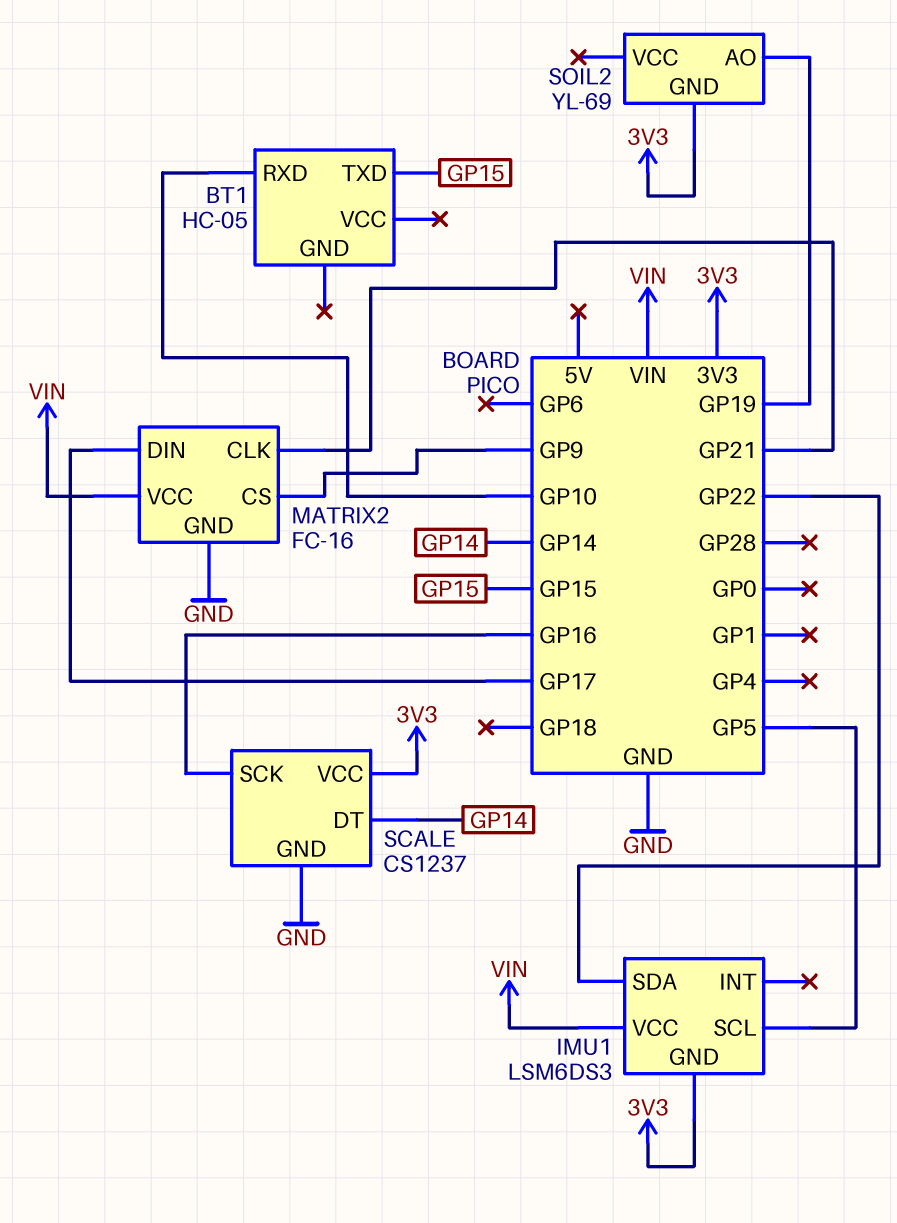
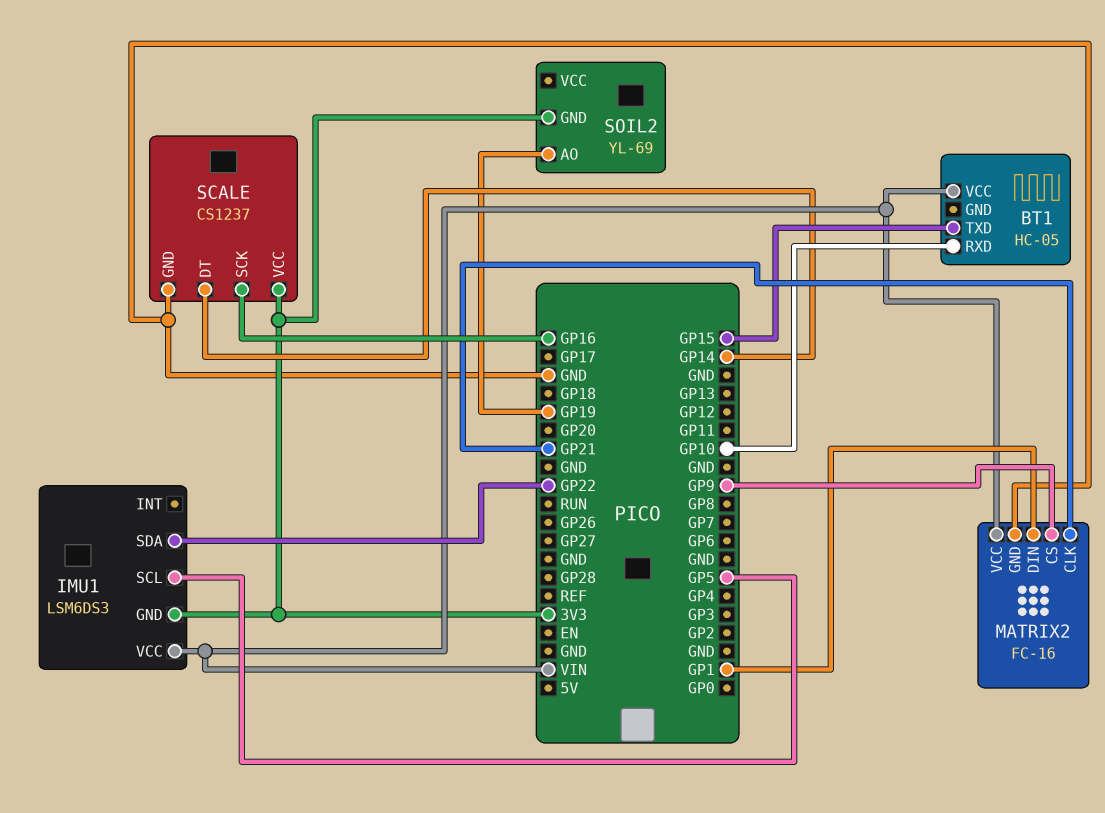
BT1 pin VCC: none -> VIN
MATRIX2 pin DIN: GP17 -> GP1

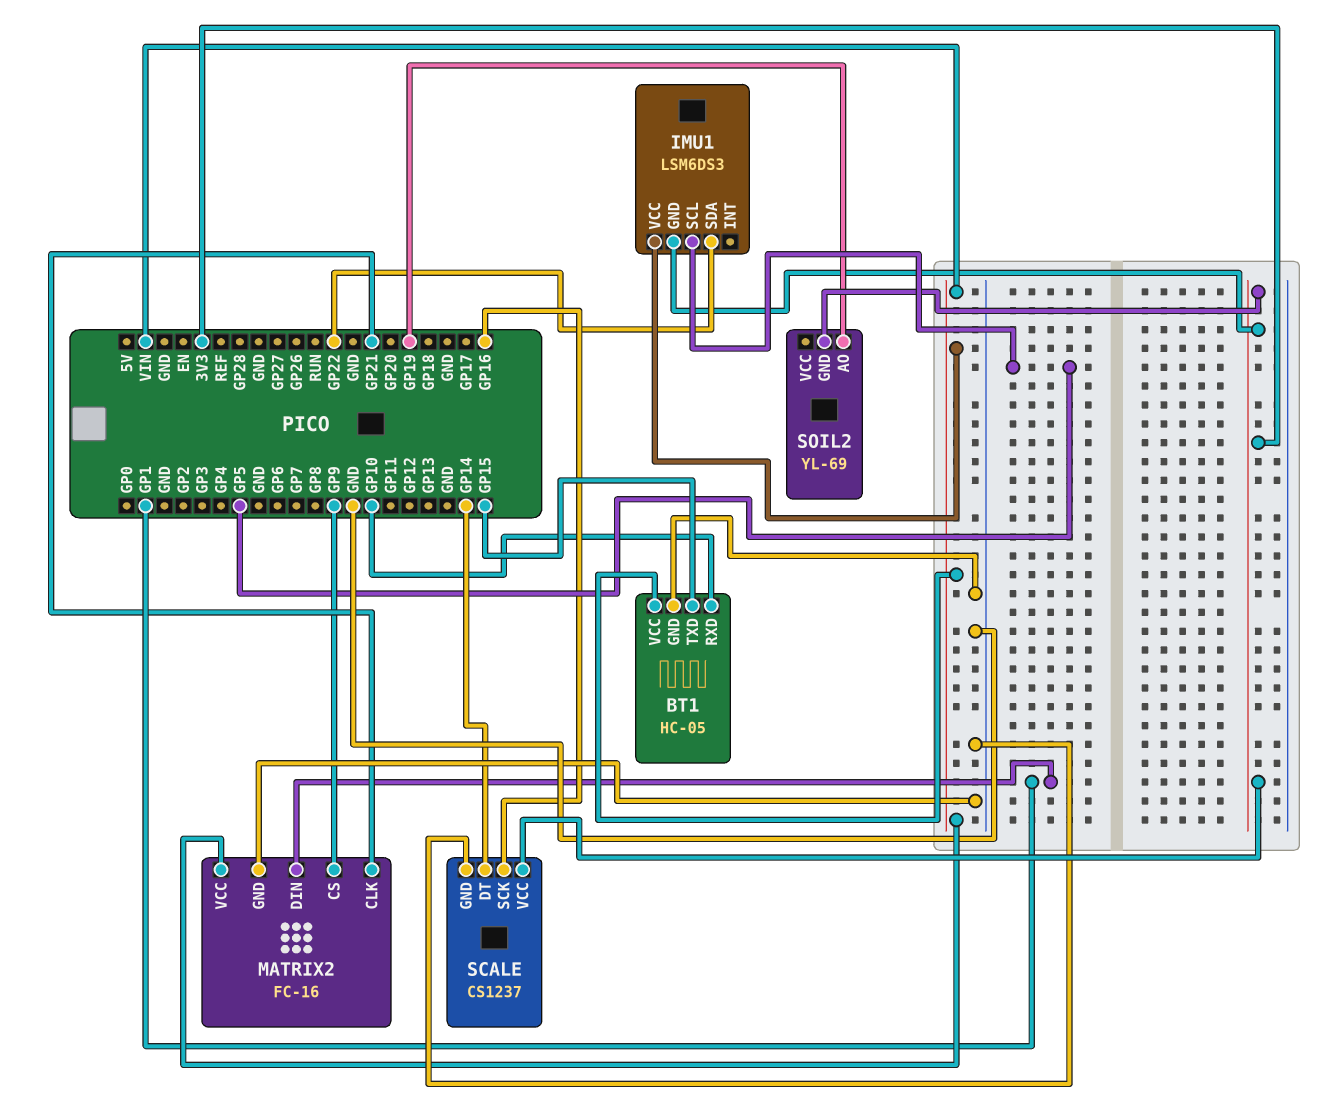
BT1 pin GND: none -> GND

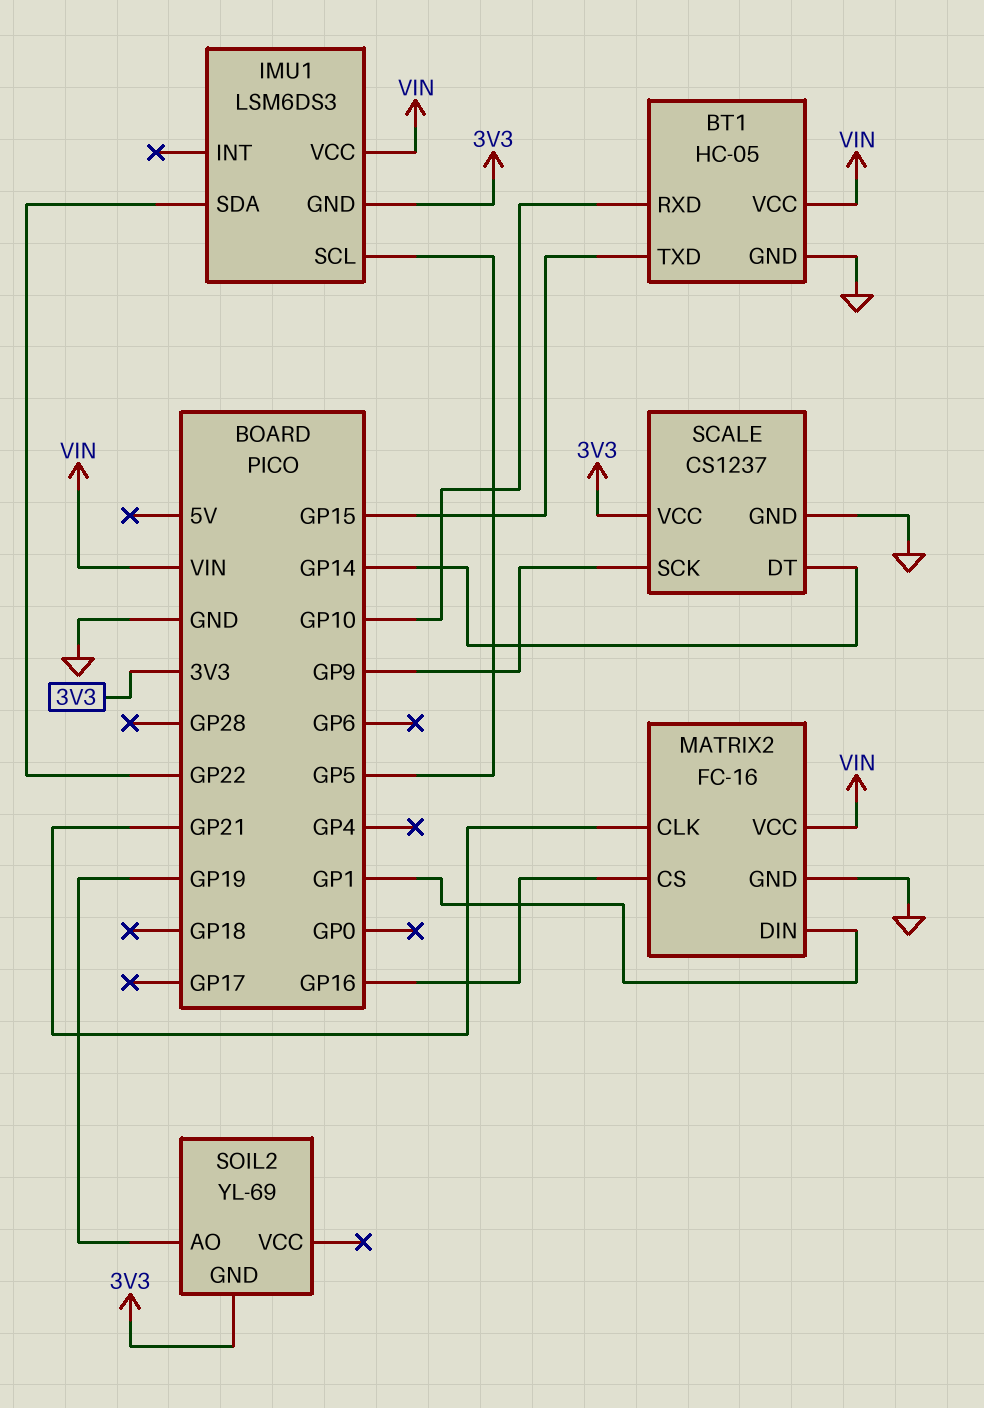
MATRIX2 pin CS: GP9 -> GP16
SCALE pin SCK: GP16 -> GP9

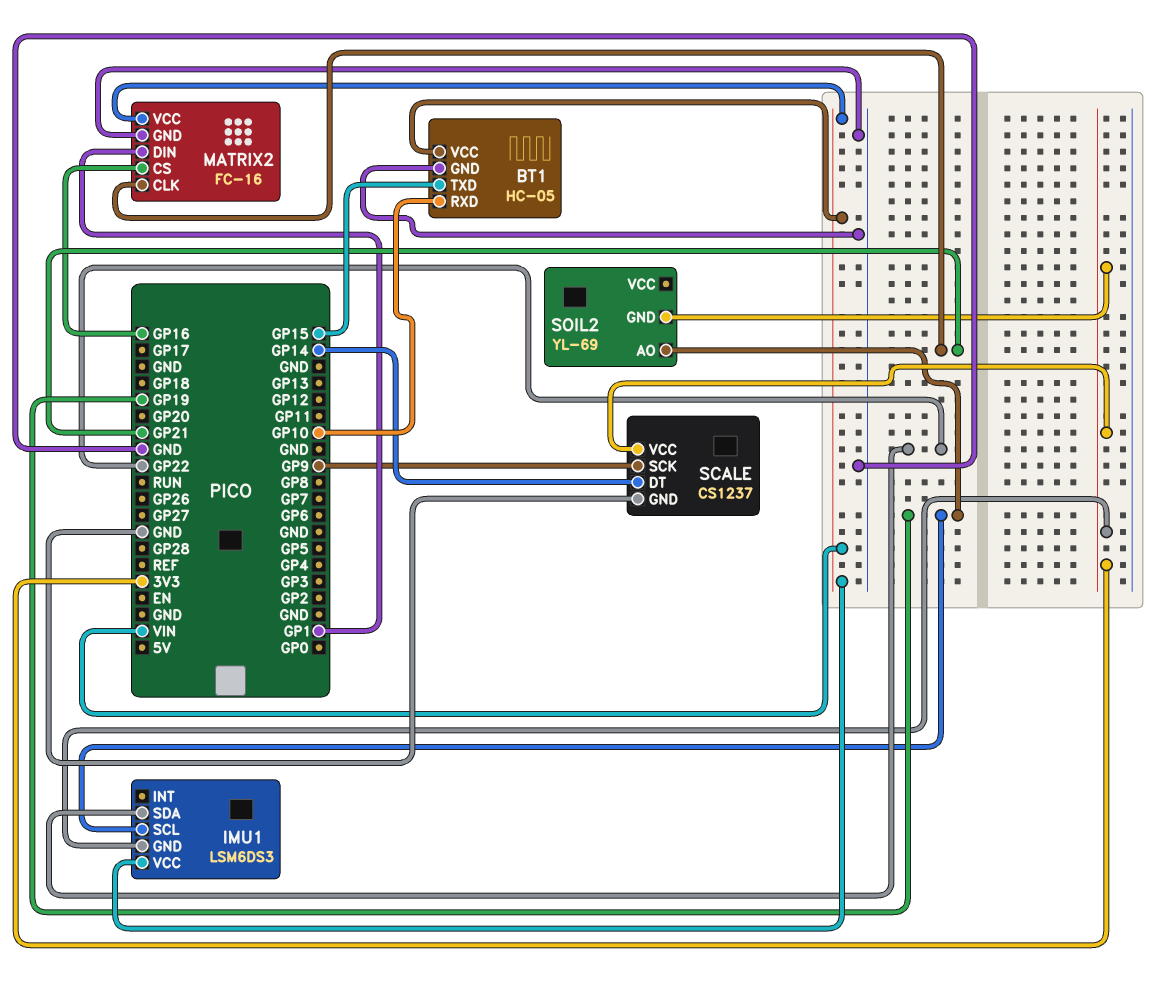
IMU1 pin SCL: GP5 -> GP19

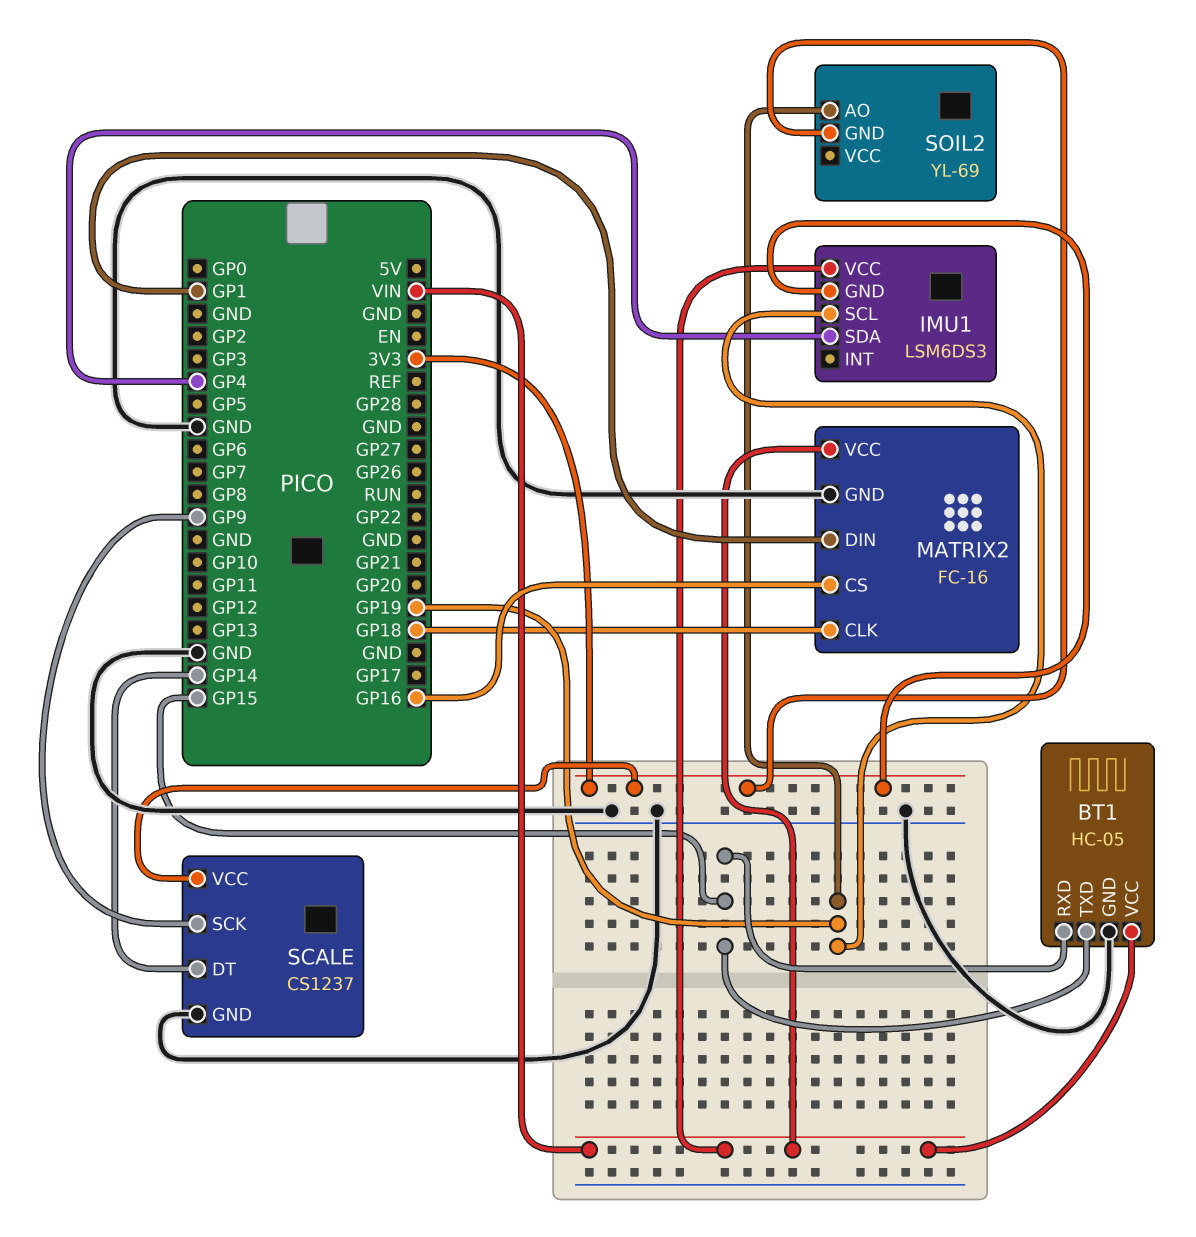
BT1 pin RXD: GP10 -> GP15
IMU1 pin SDA: GP22 -> GP4
MATRIX2 pin CLK: GP21 -> GP18

